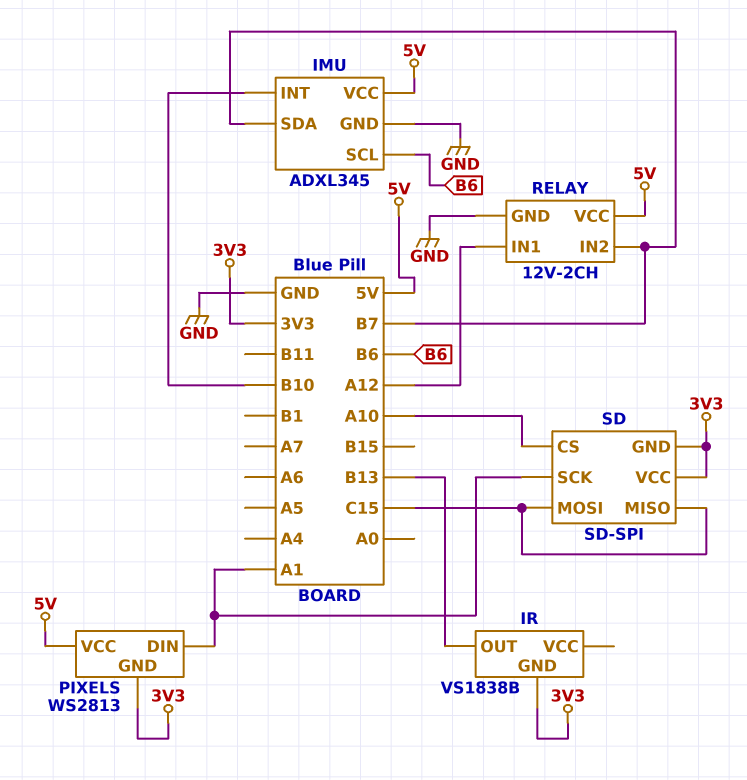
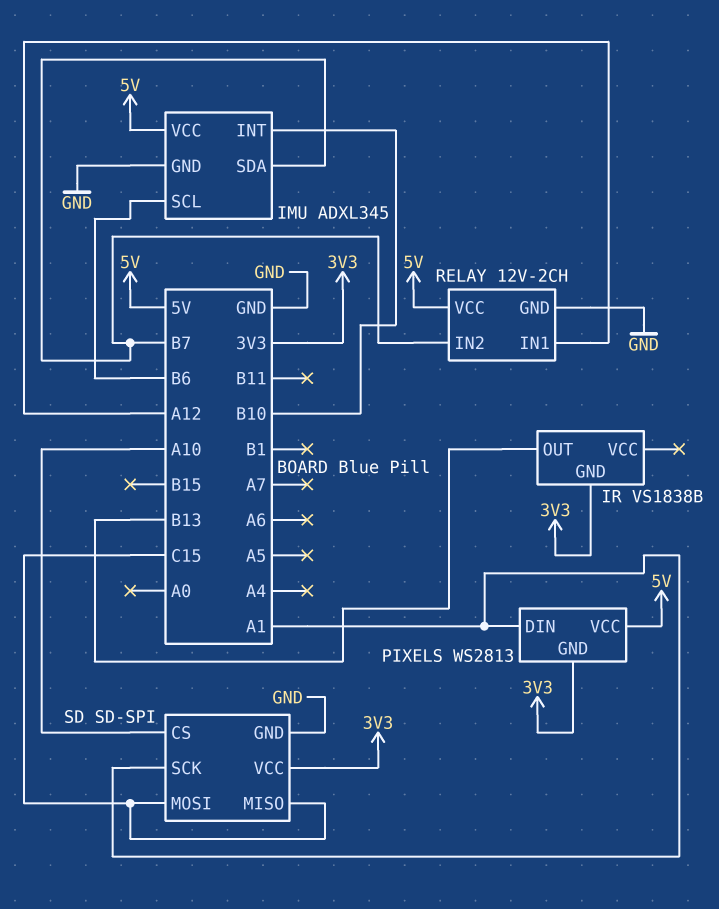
SD pin GND: 3V3 -> GND

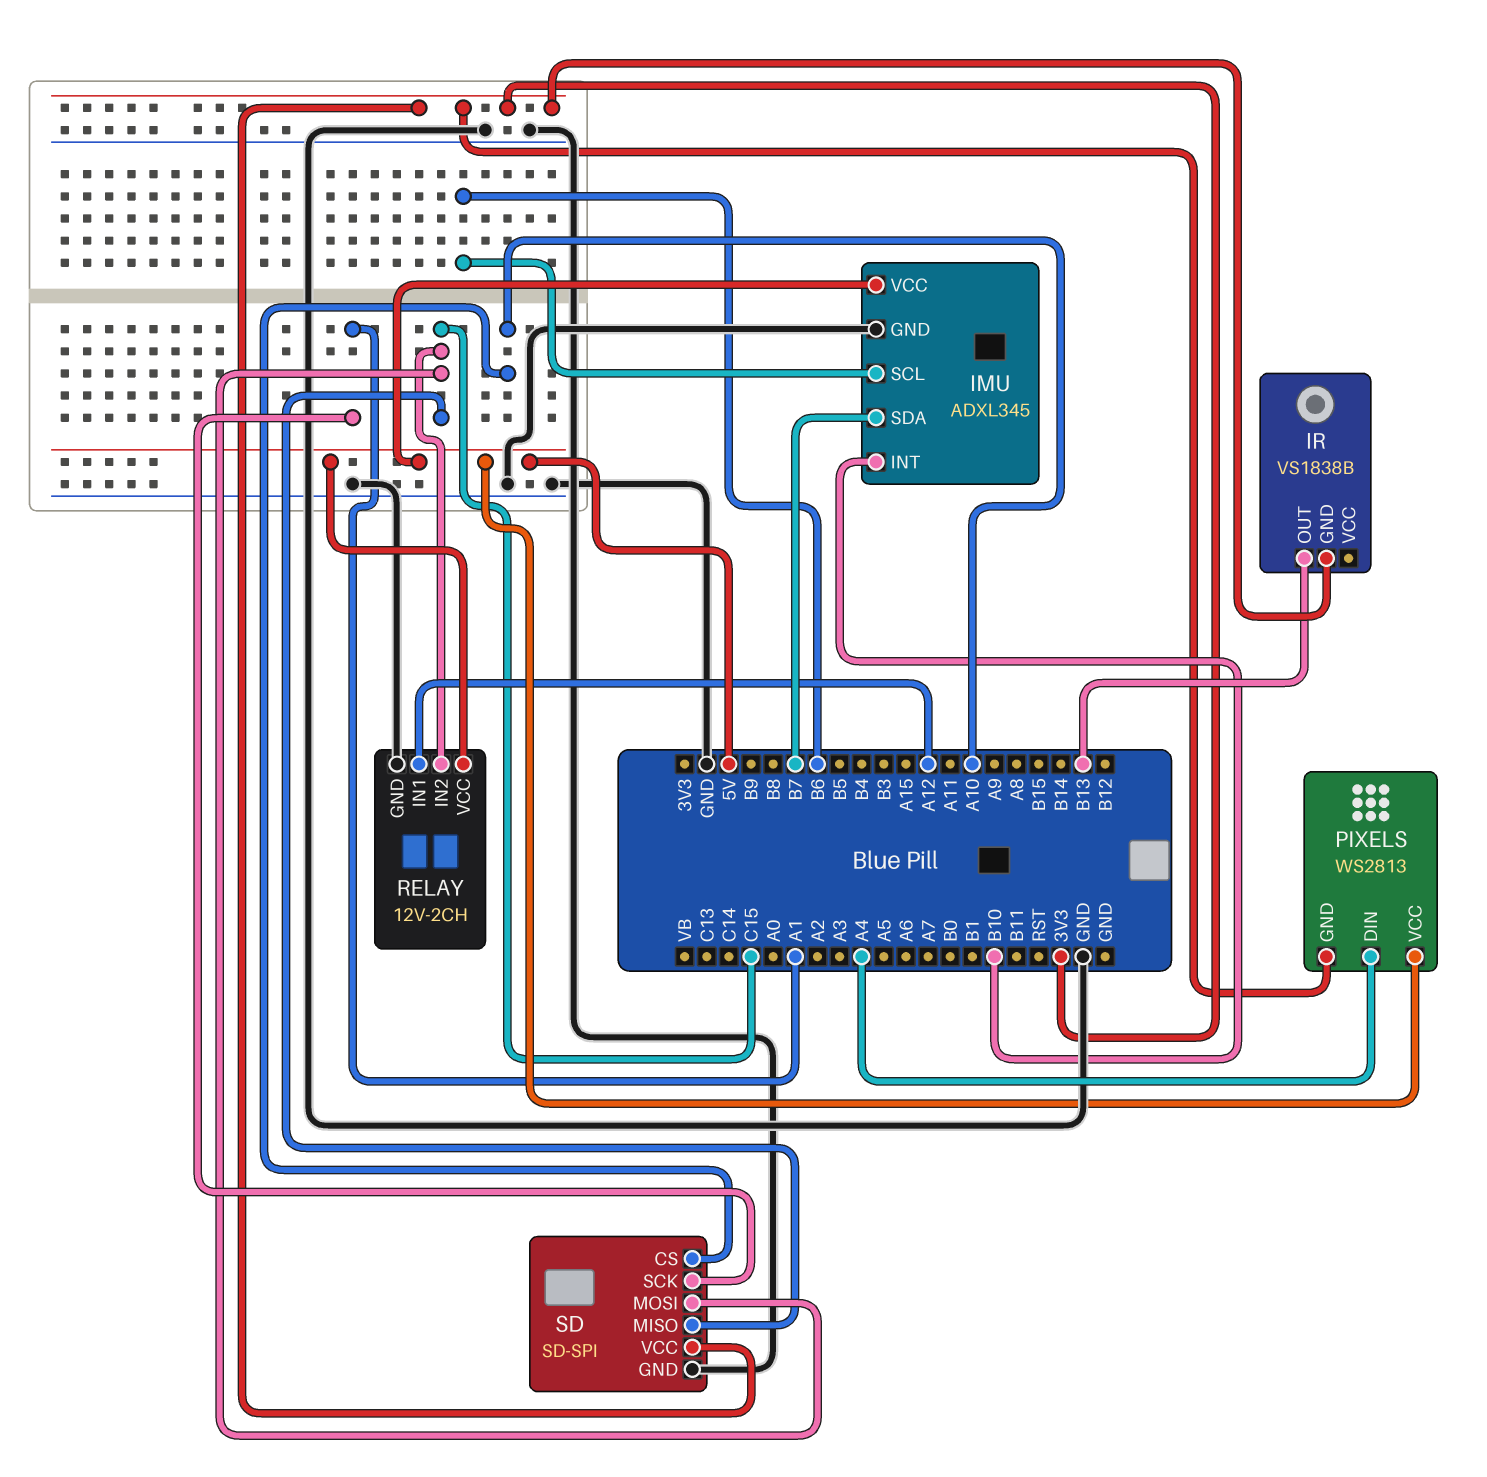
PIXELS pin DIN: A1 -> A4
RELAY pin IN2: B7 -> C15

